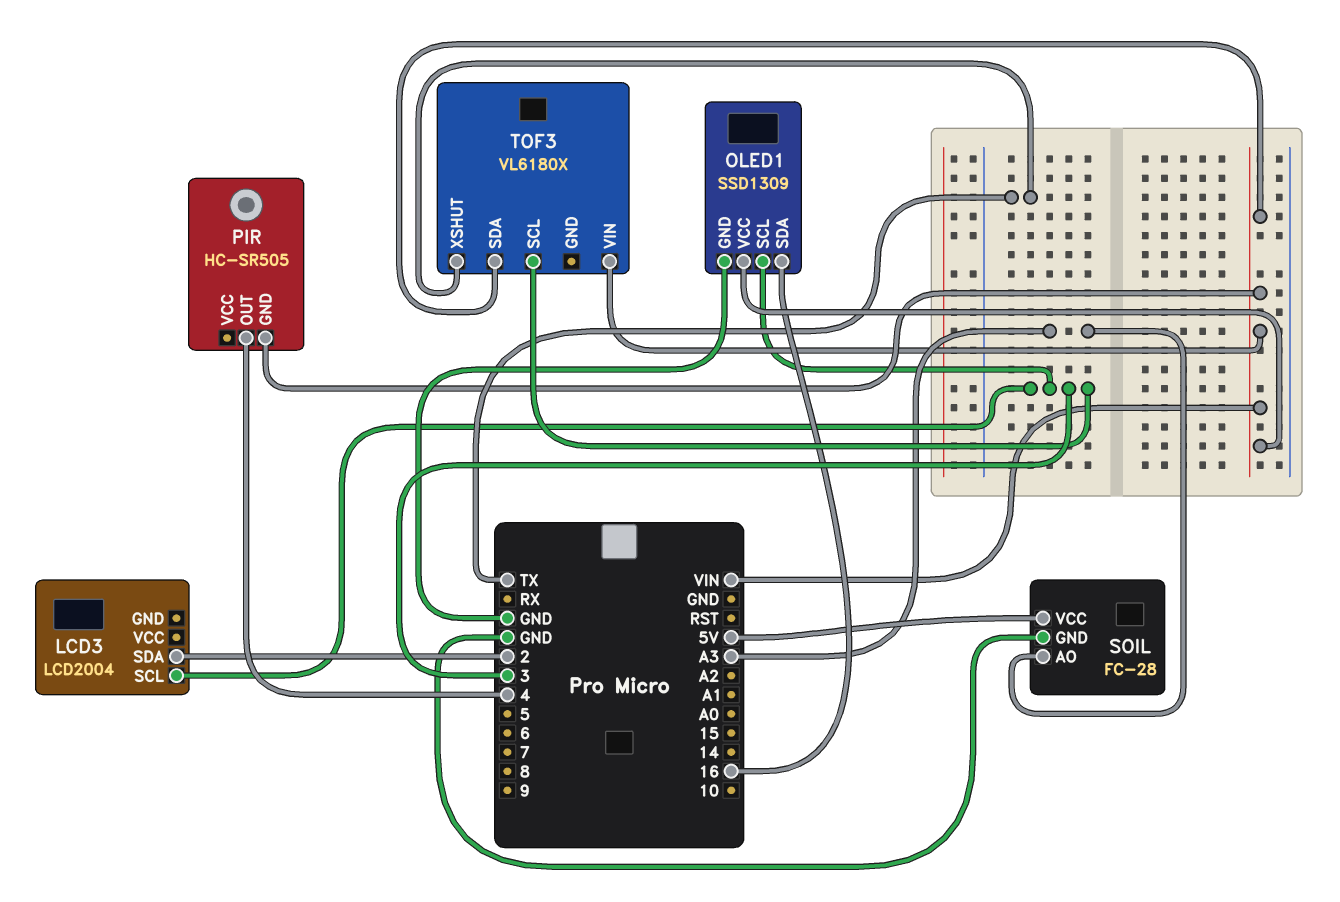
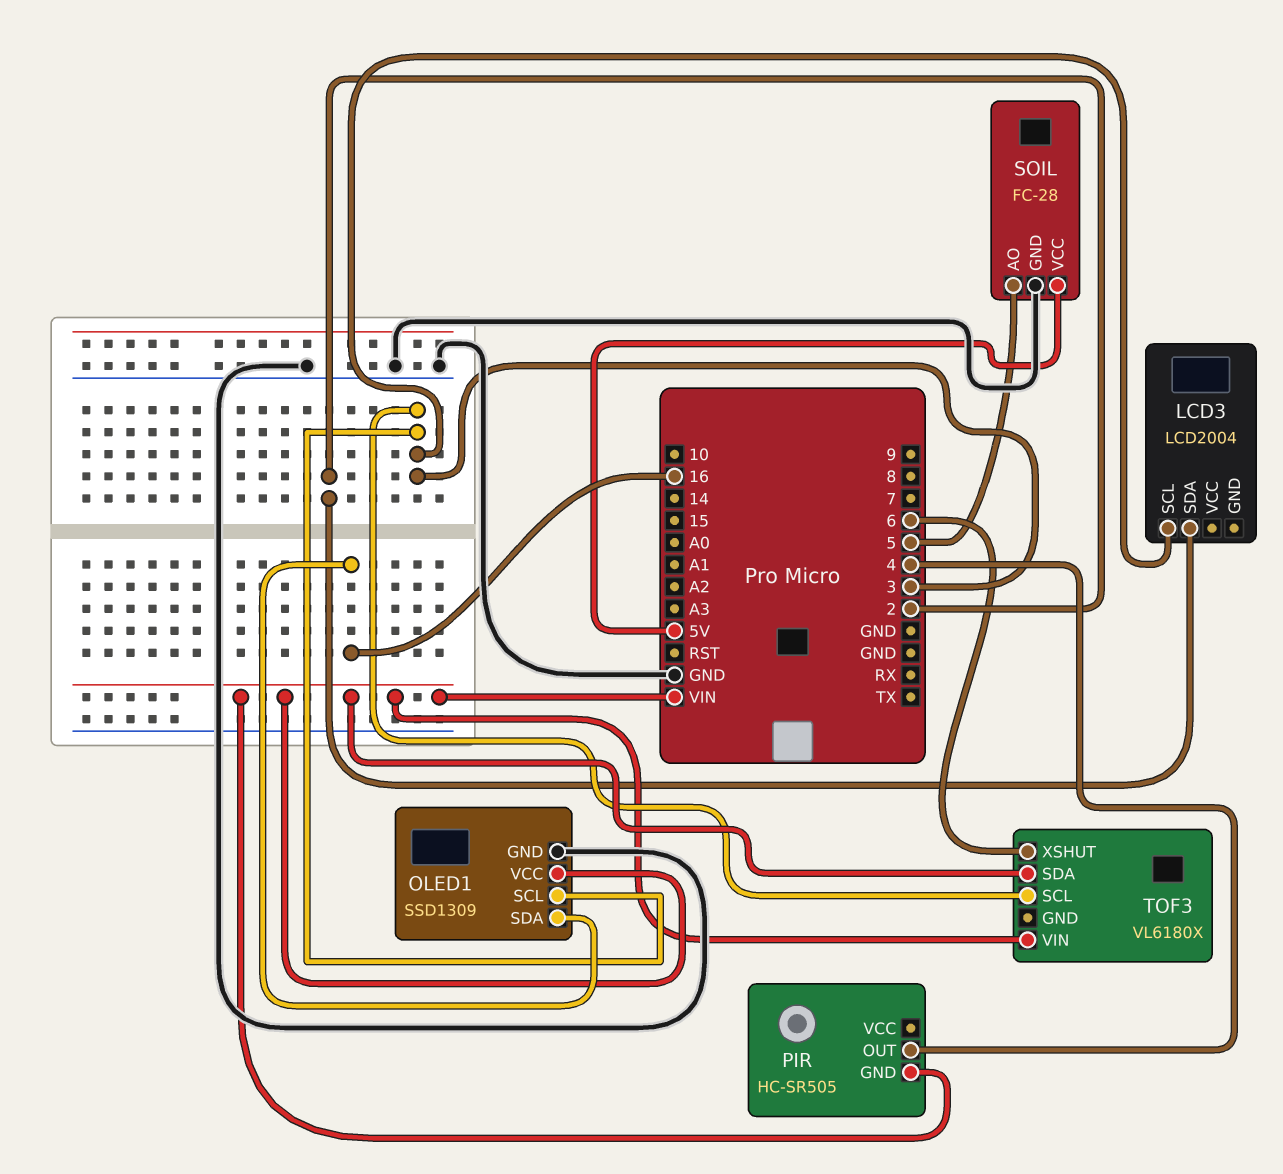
SOIL pin AO: A3 -> 5
TOF3 pin XSHUT: TX -> 6

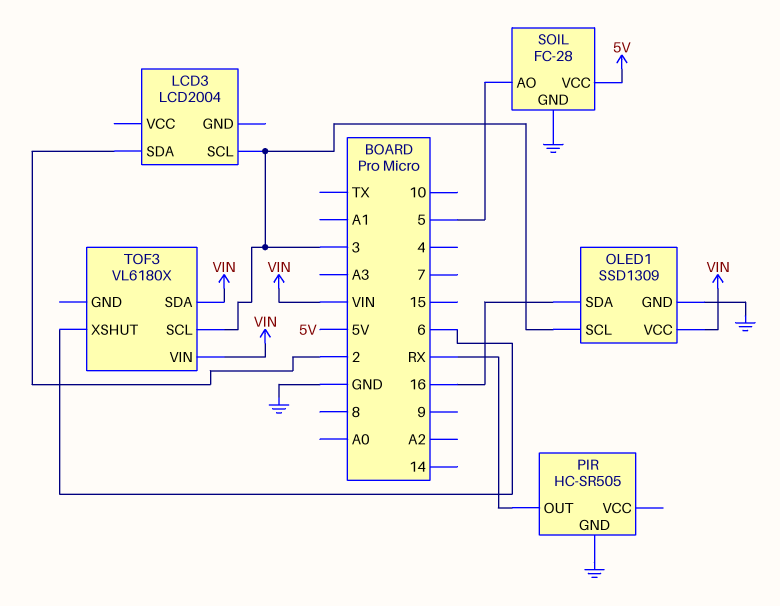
PIR pin GND: VIN -> GND
PIR pin OUT: 4 -> RX

